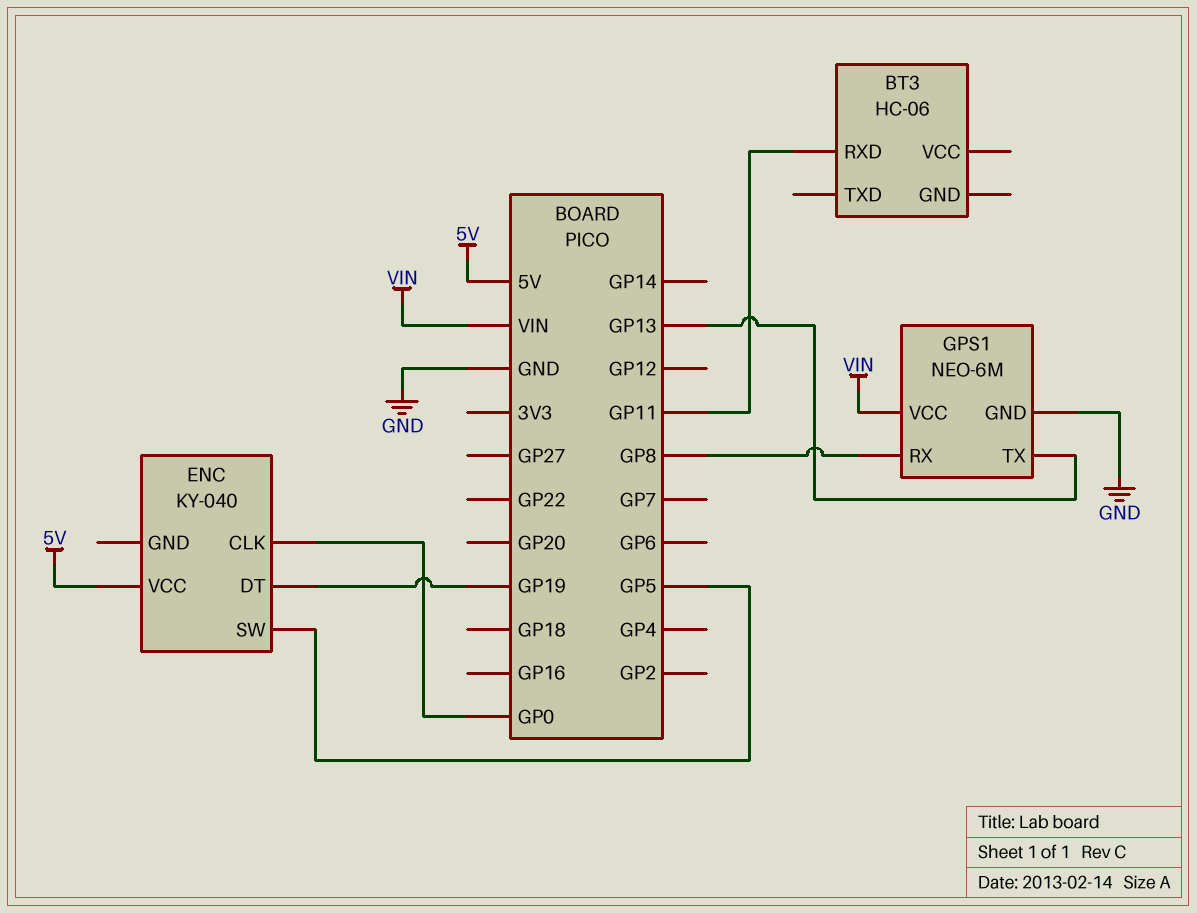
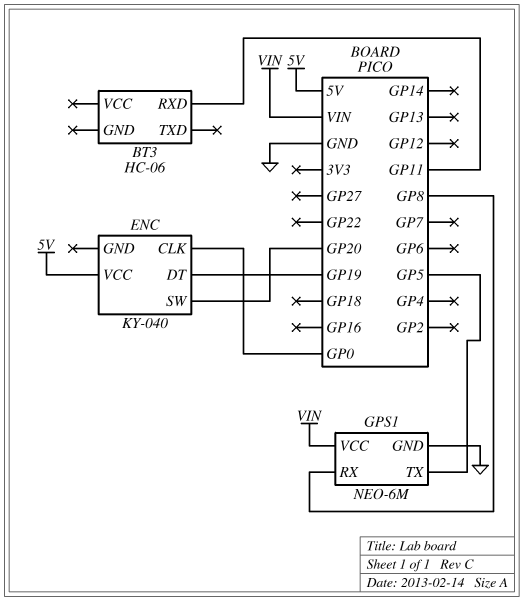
ENC pin SW: GP5 -> GP20
GPS1 pin TX: GP13 -> GP5

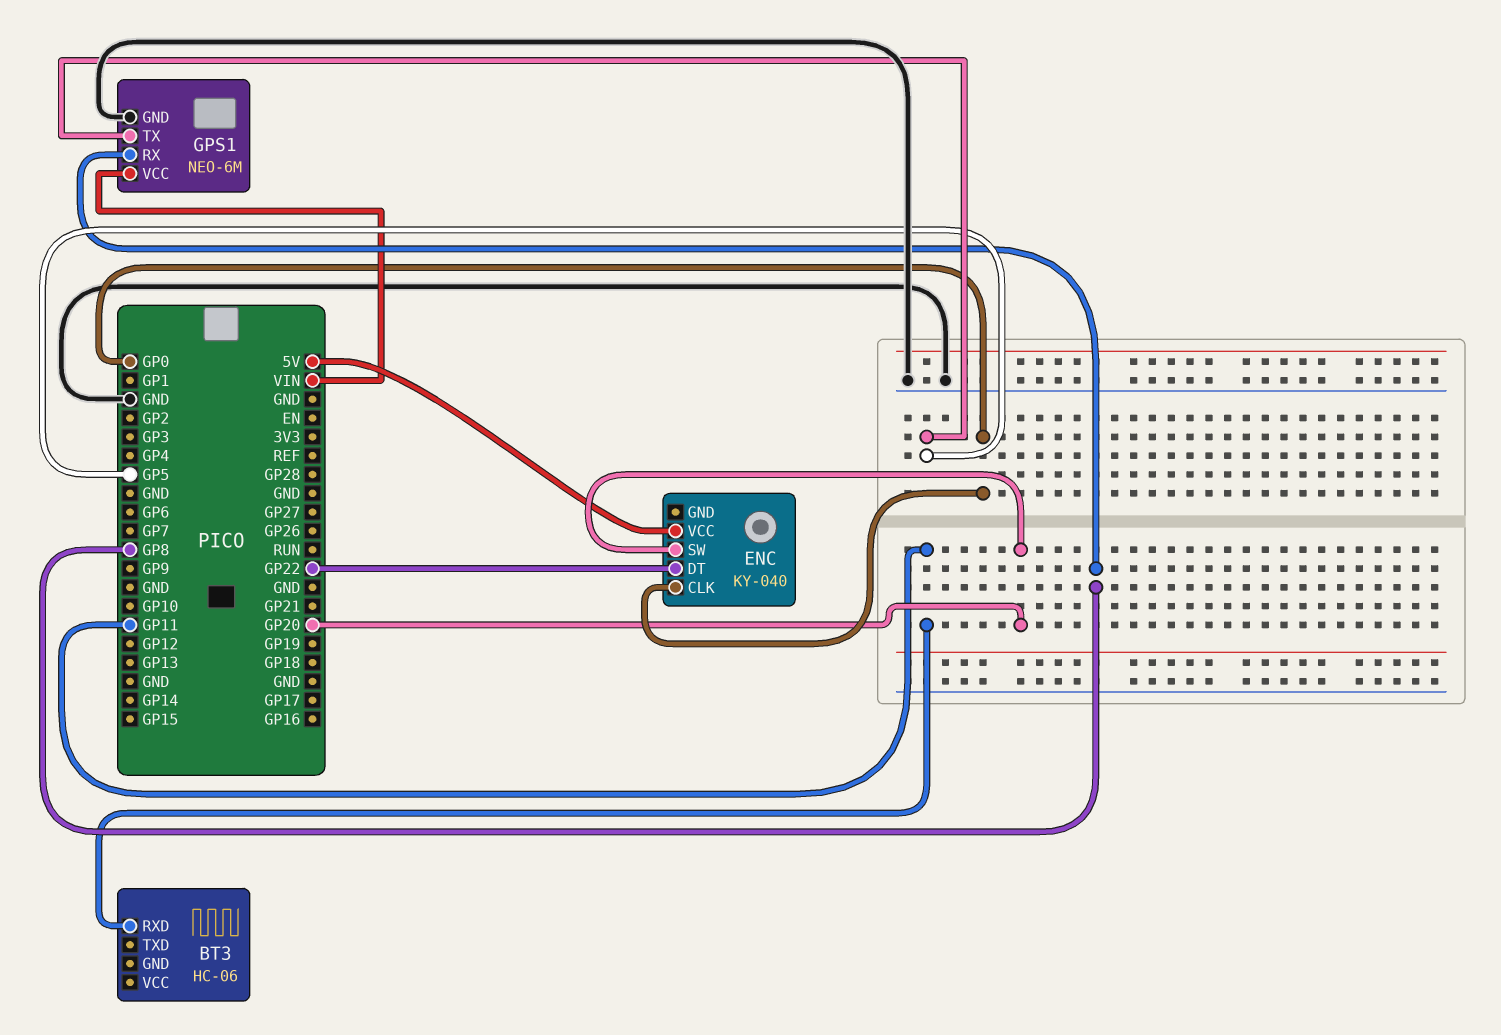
ENC pin DT: GP19 -> GP22

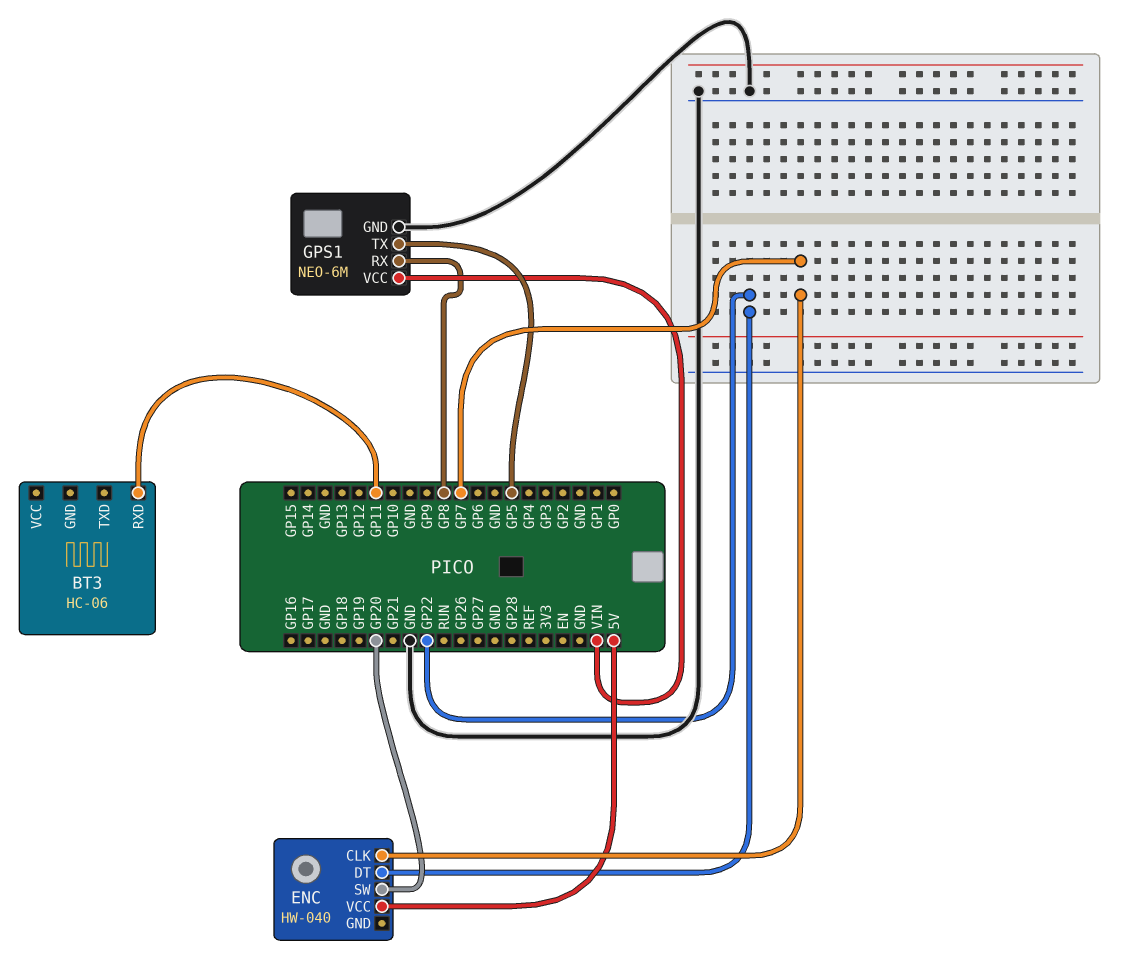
ENC: KY-040 -> HW-040
ENC pin CLK: GP0 -> GP7

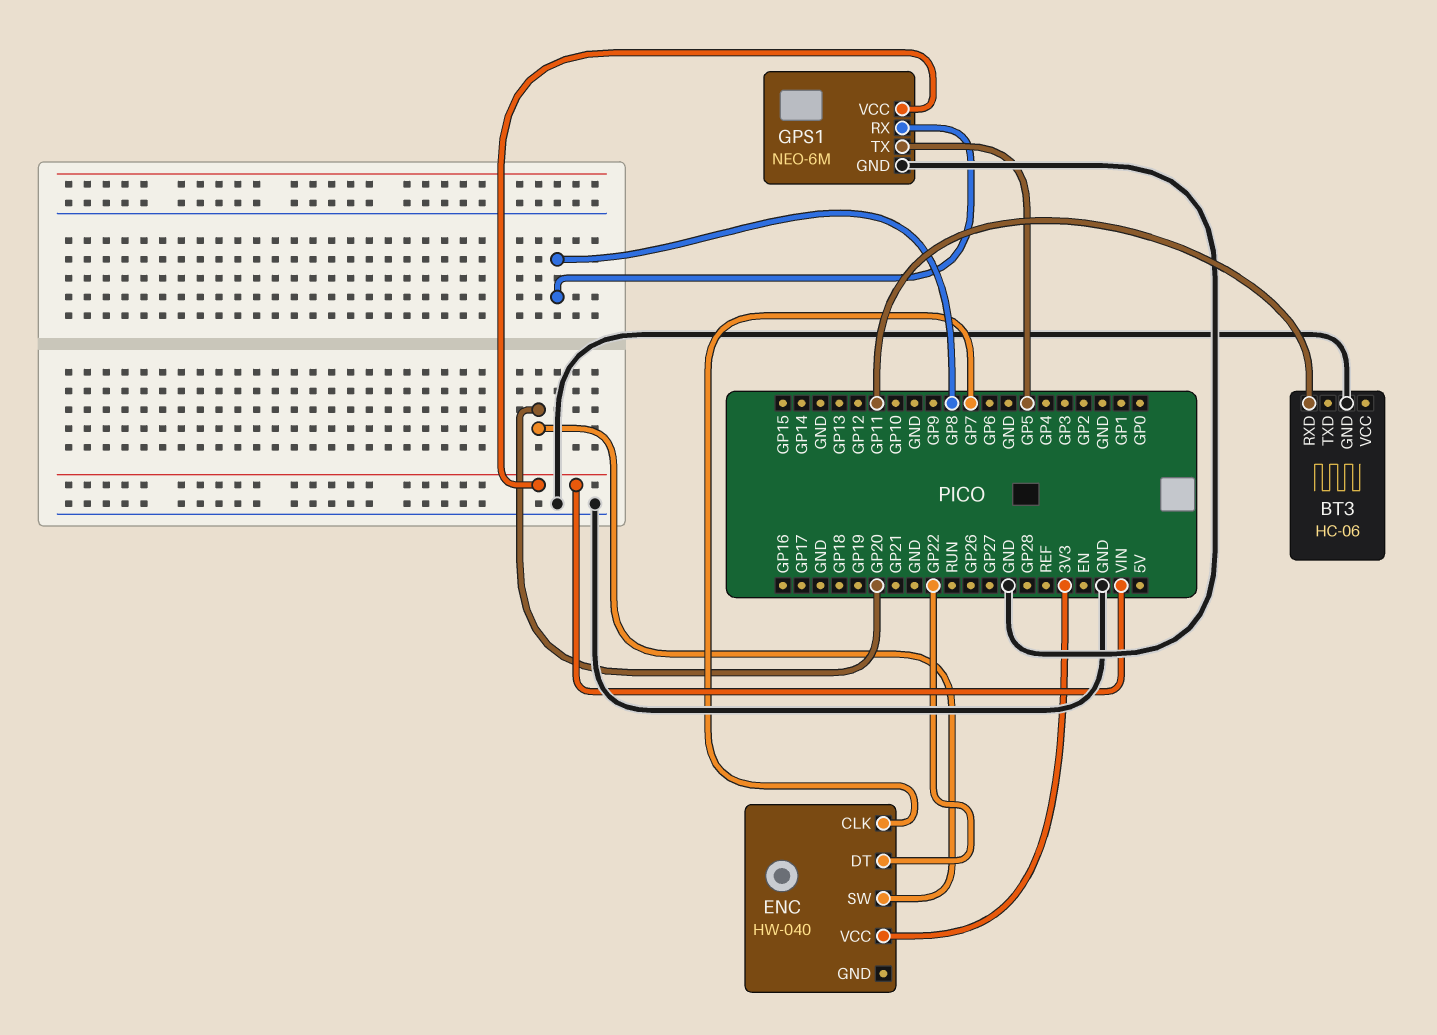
BT3 pin GND: none -> GND
ENC pin VCC: 5V -> 3V3

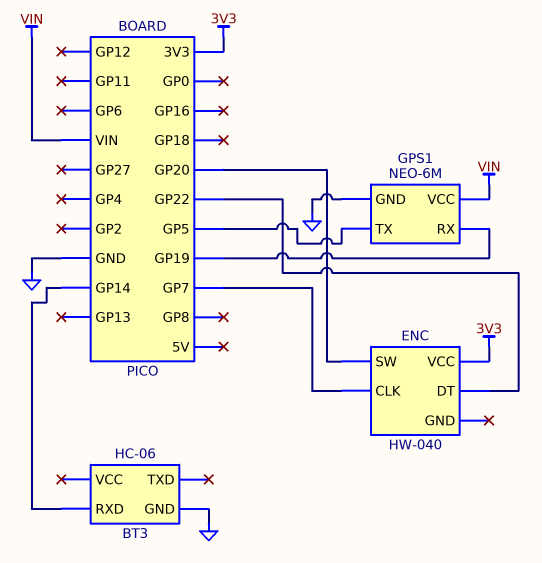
BT3 pin RXD: GP11 -> GP14
GPS1 pin RX: GP8 -> GP19

